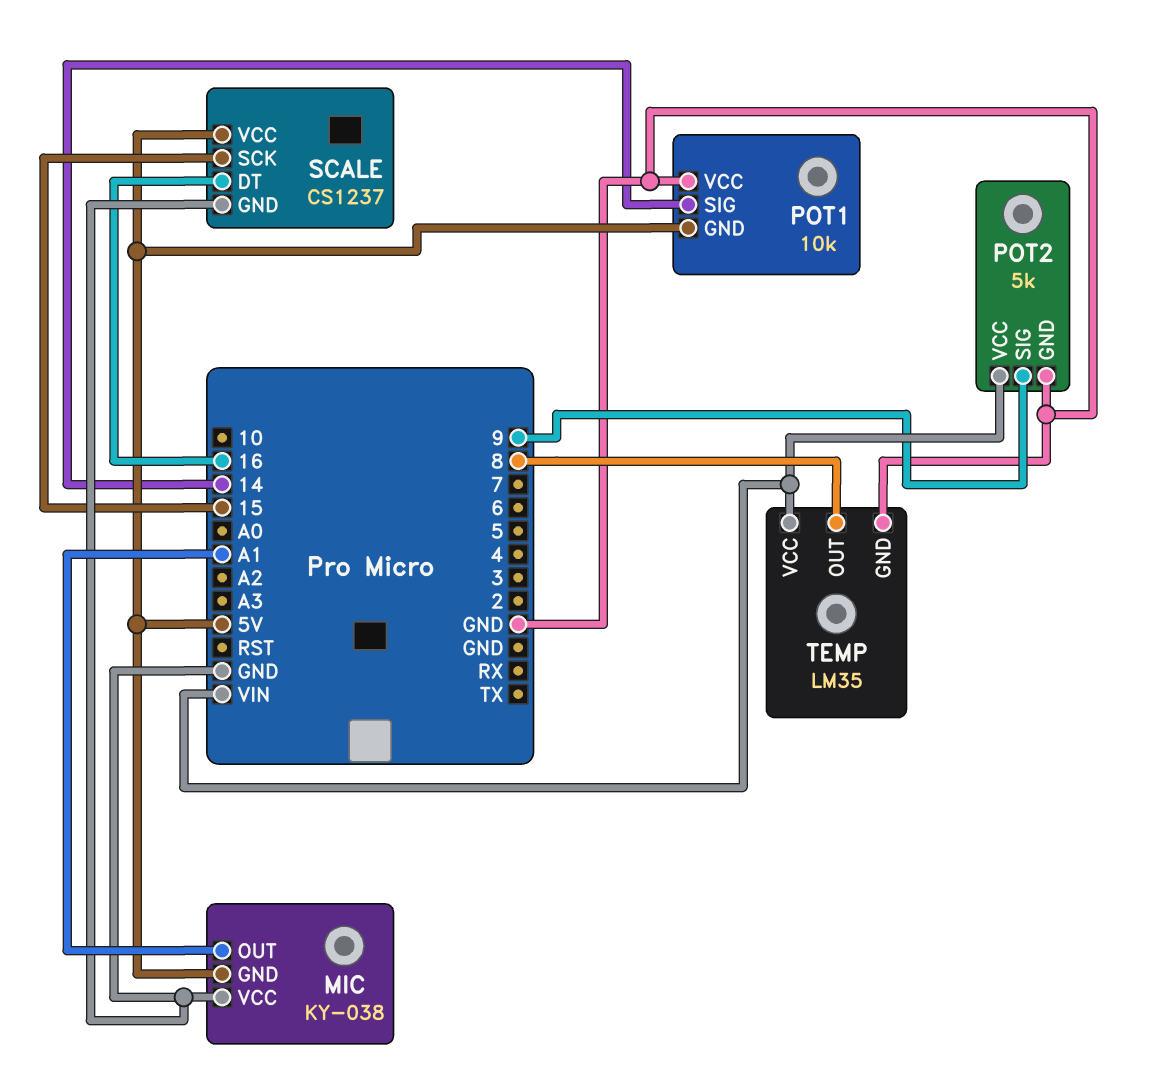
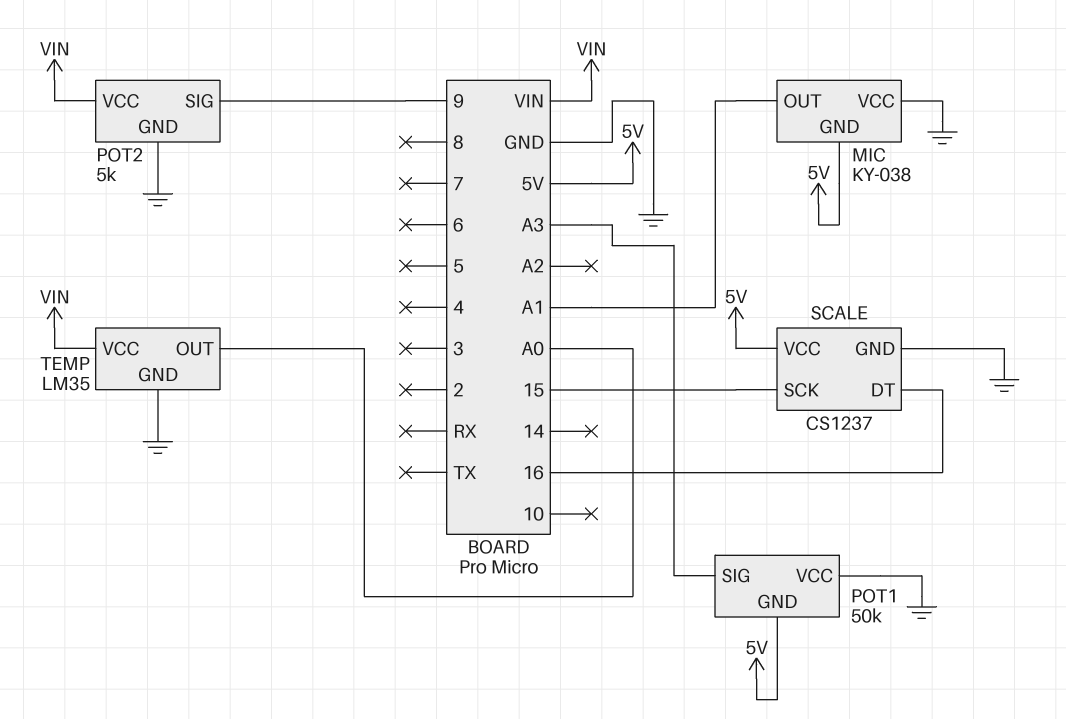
POT1: 10k -> 50k
POT1 pin SIG: 14 -> A3
TEMP pin OUT: 8 -> A0

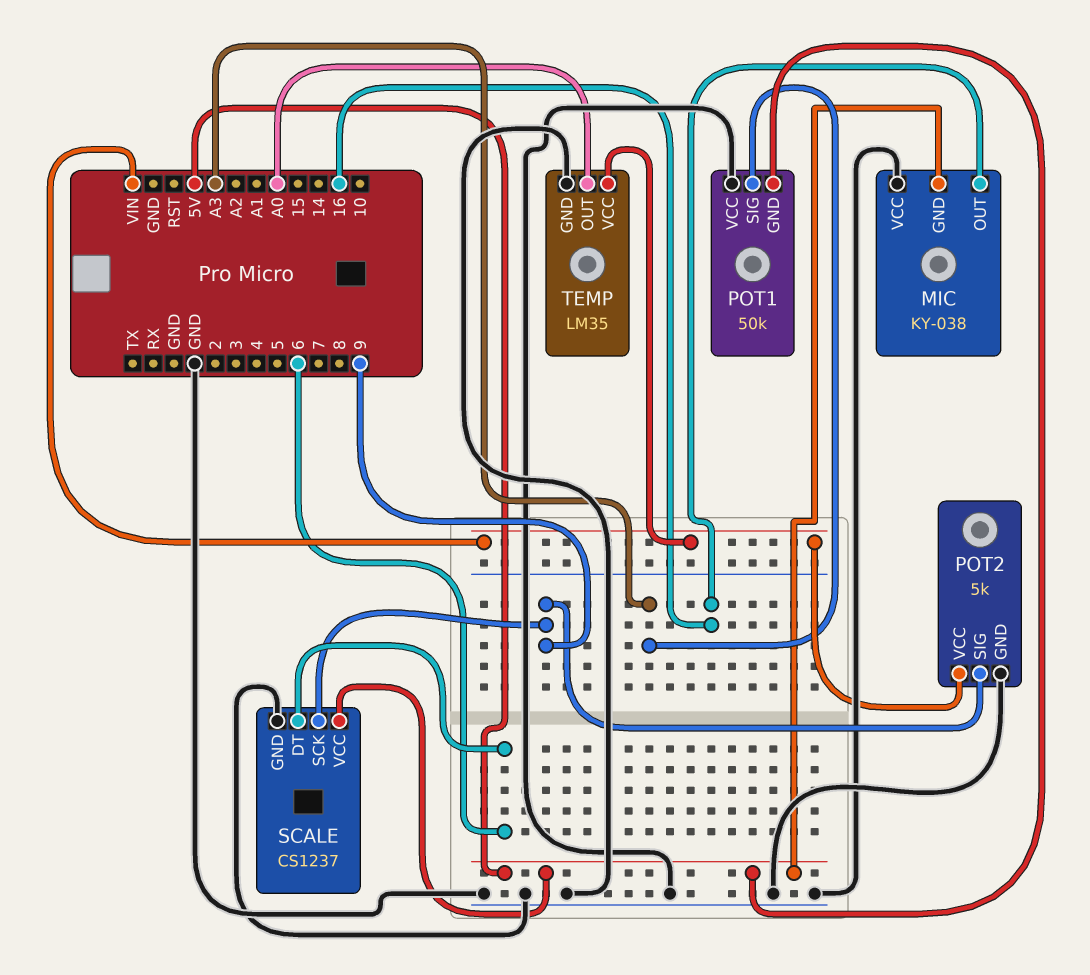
MIC pin OUT: A1 -> 16
SCALE pin DT: 16 -> 6
SCALE pin SCK: 15 -> 9

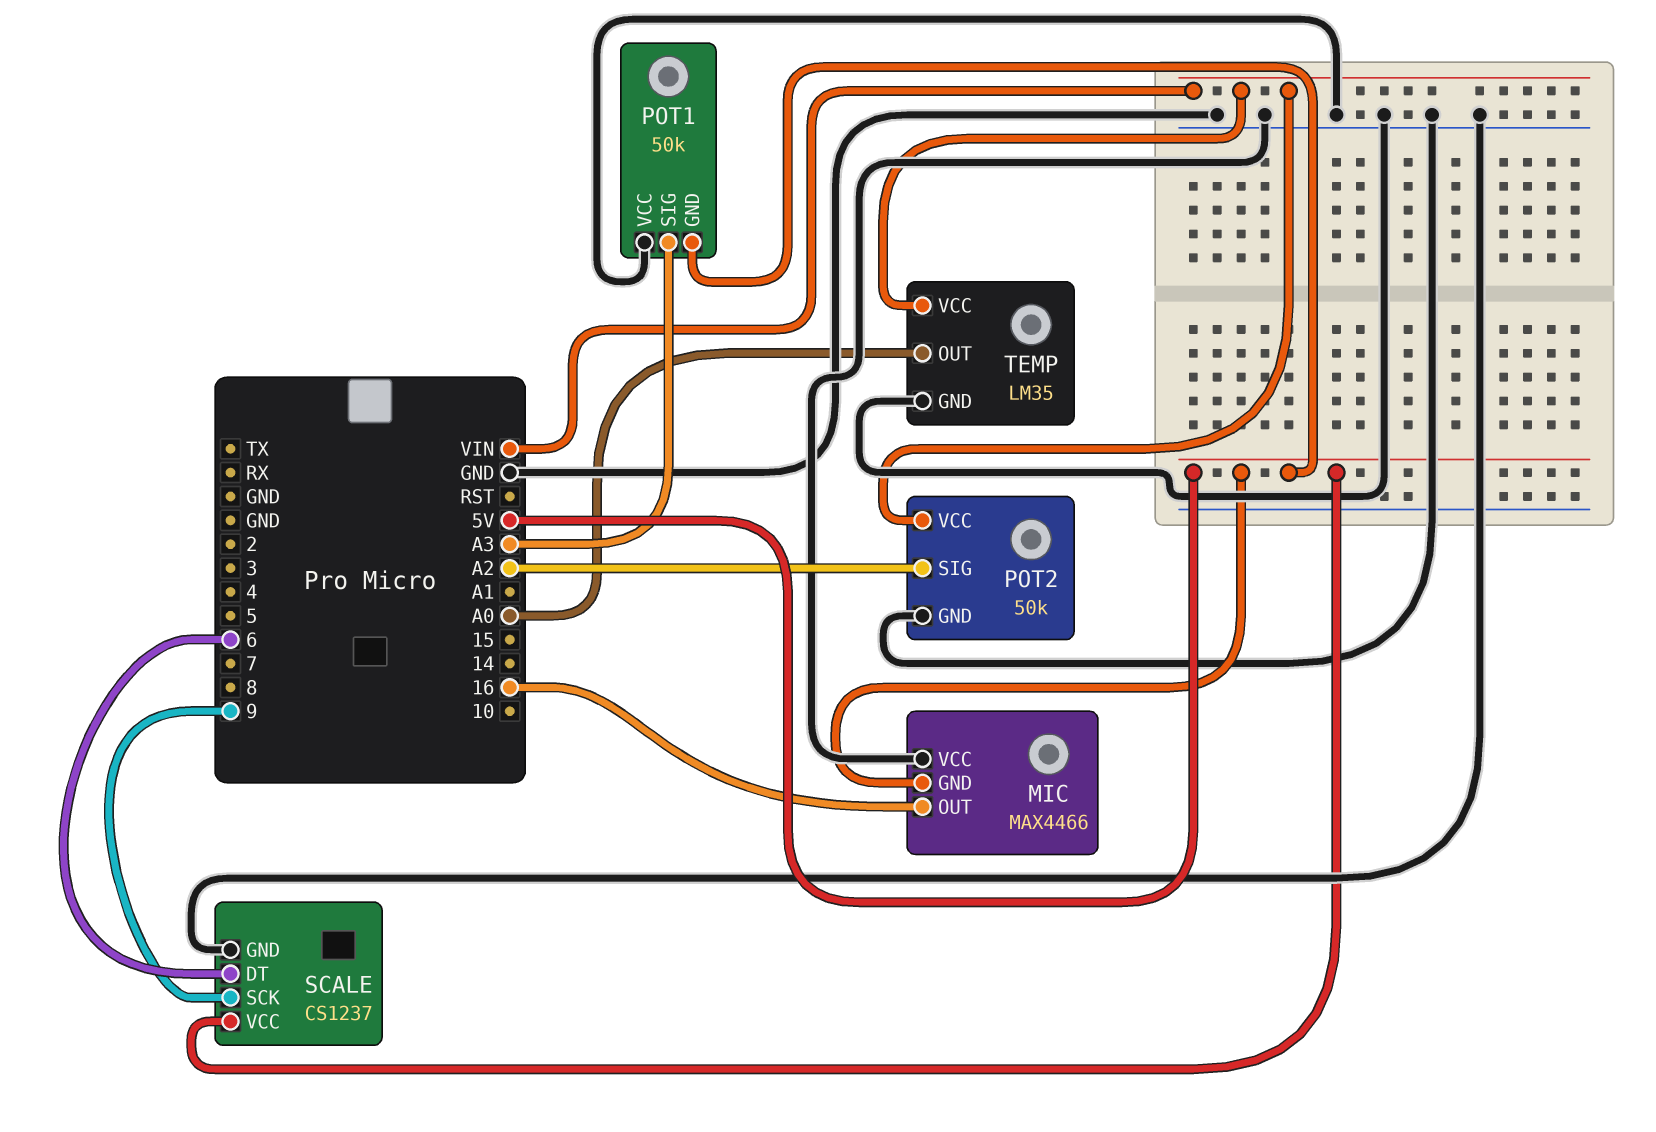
MIC: KY-038 -> MAX4466
POT2: 5k -> 50k
POT2 pin SIG: 9 -> A2

